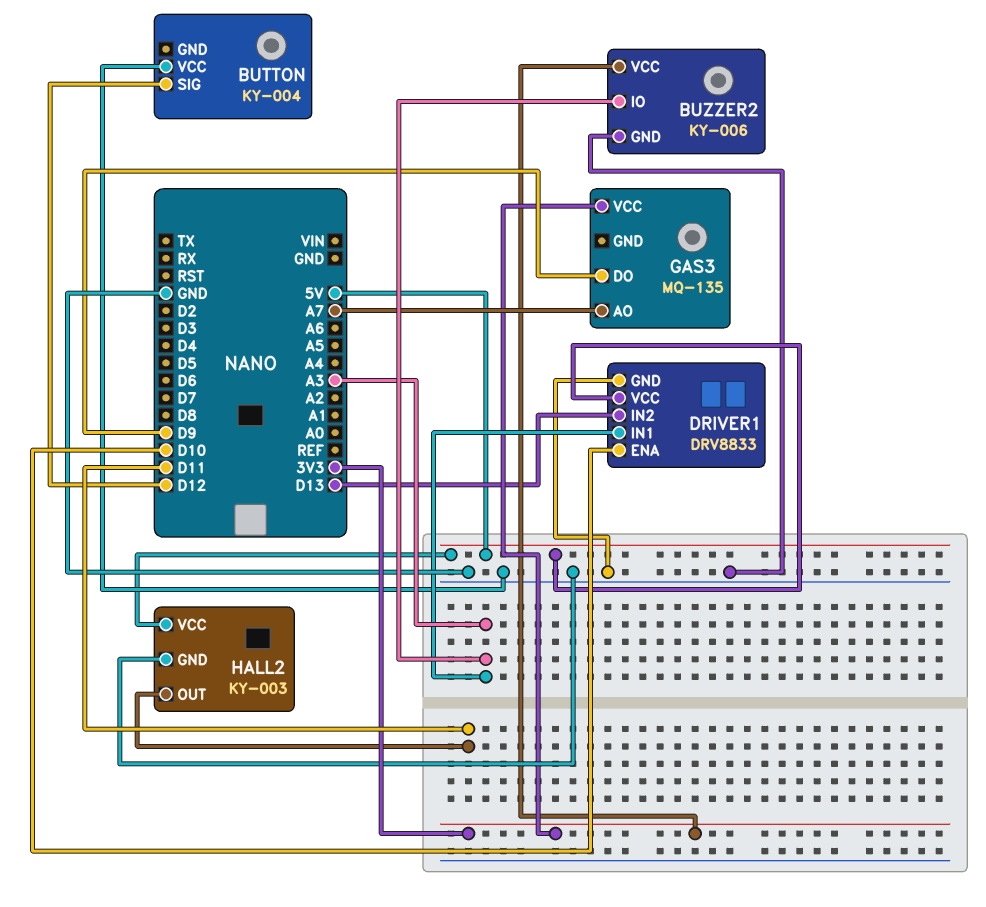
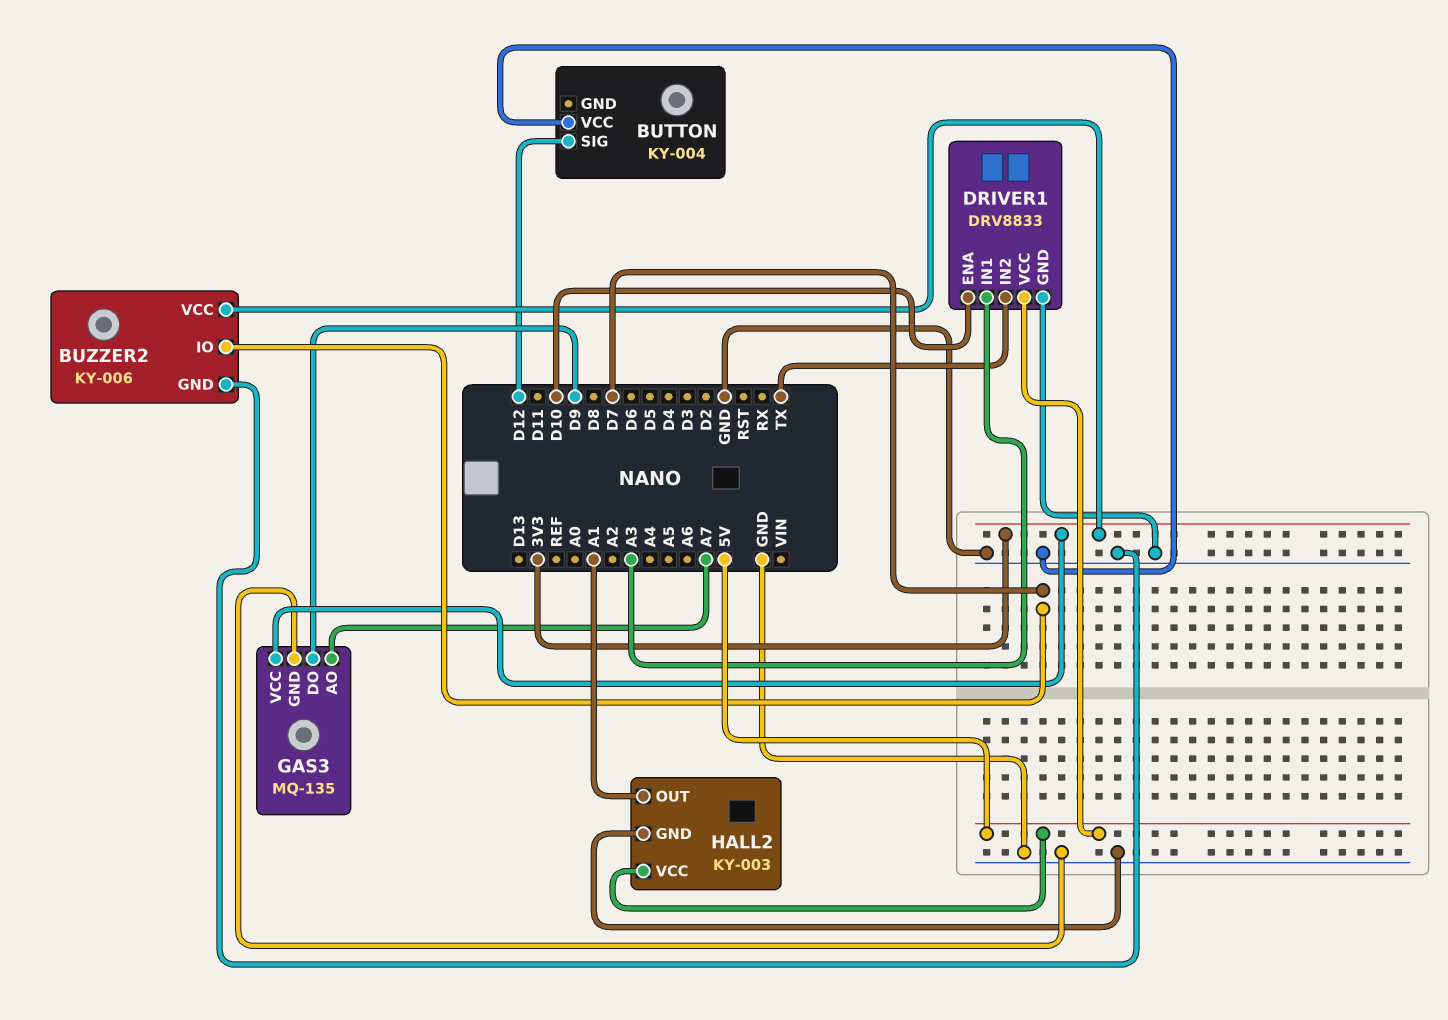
BUZZER2 pin IO: A3 -> D7
DRIVER1 pin IN2: D13 -> TX
GAS3 pin GND: none -> GND
HALL2 pin OUT: D11 -> A1

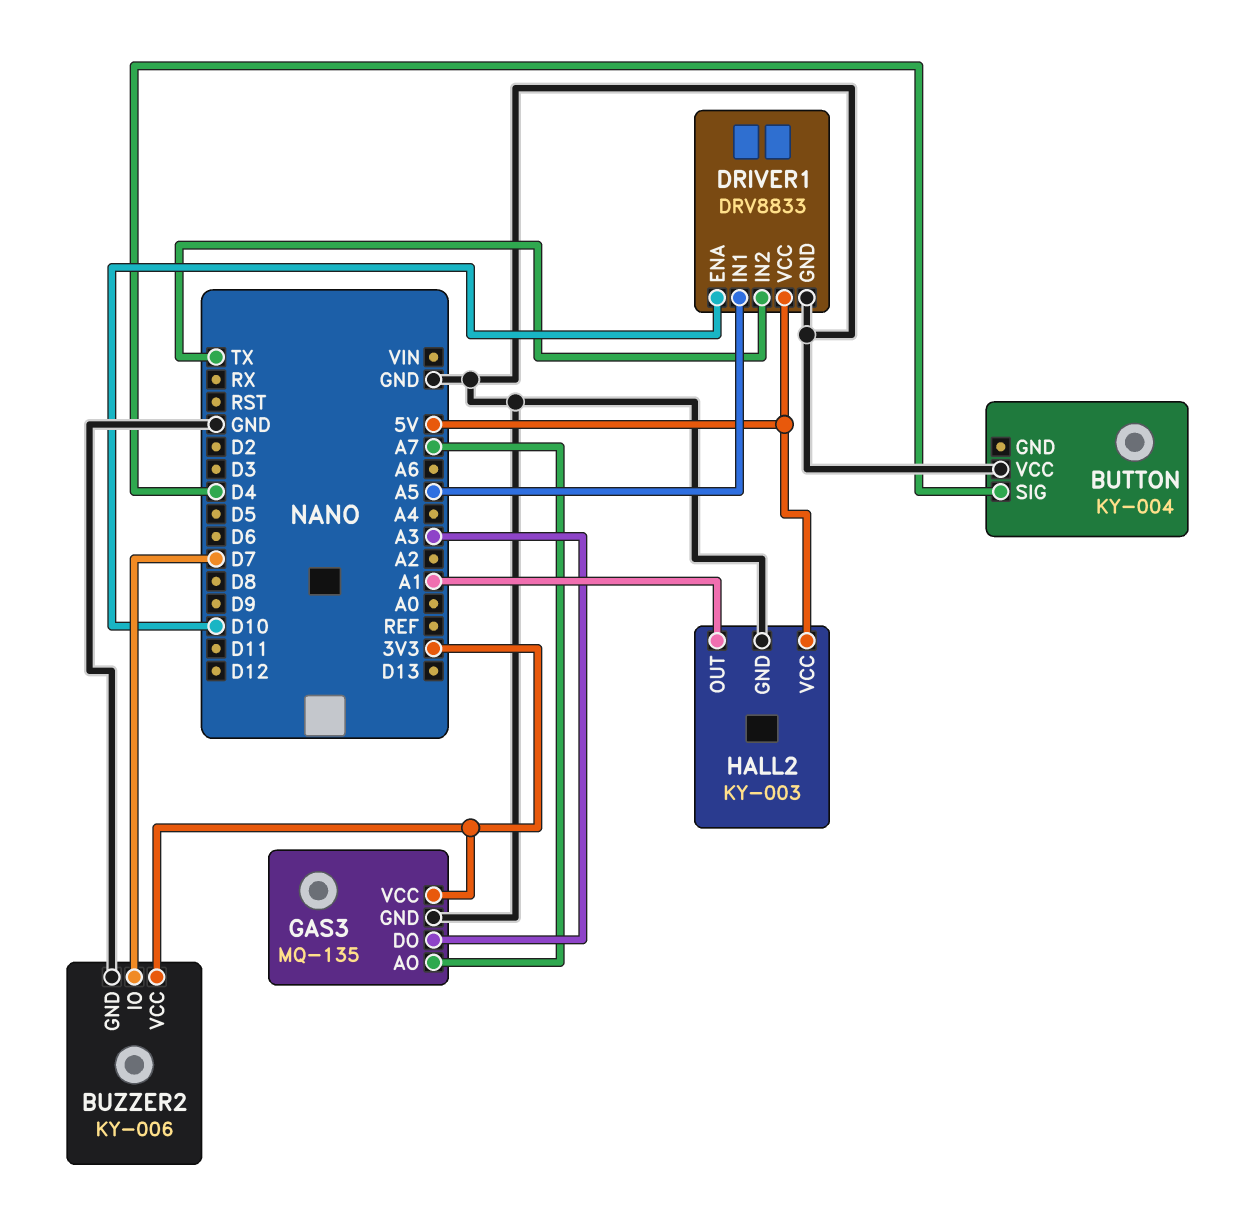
BUTTON pin SIG: D12 -> D4
DRIVER1 pin IN1: A3 -> A5
GAS3 pin DO: D9 -> A3

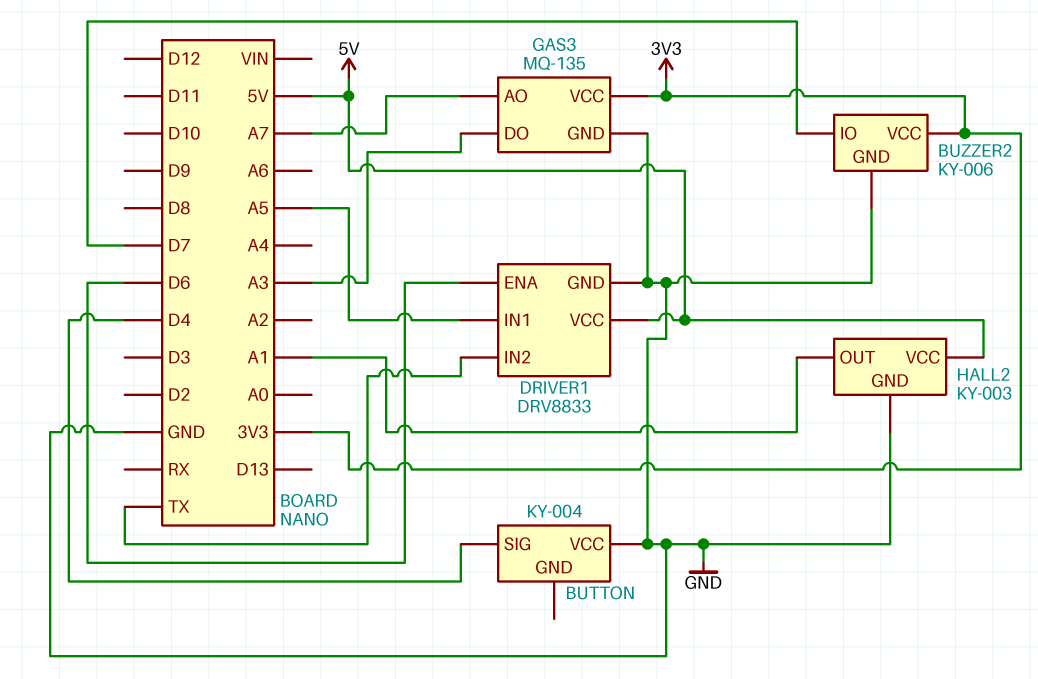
DRIVER1 pin ENA: D10 -> D6

